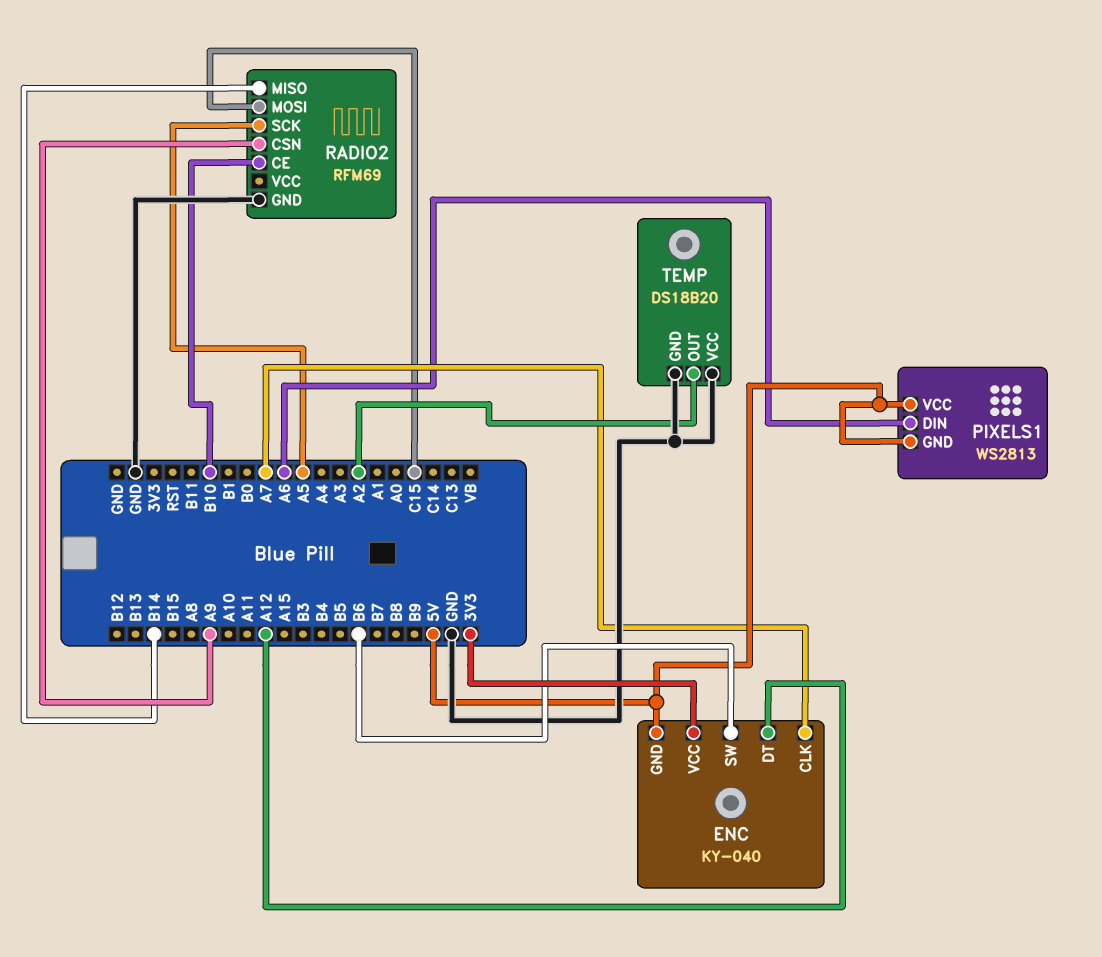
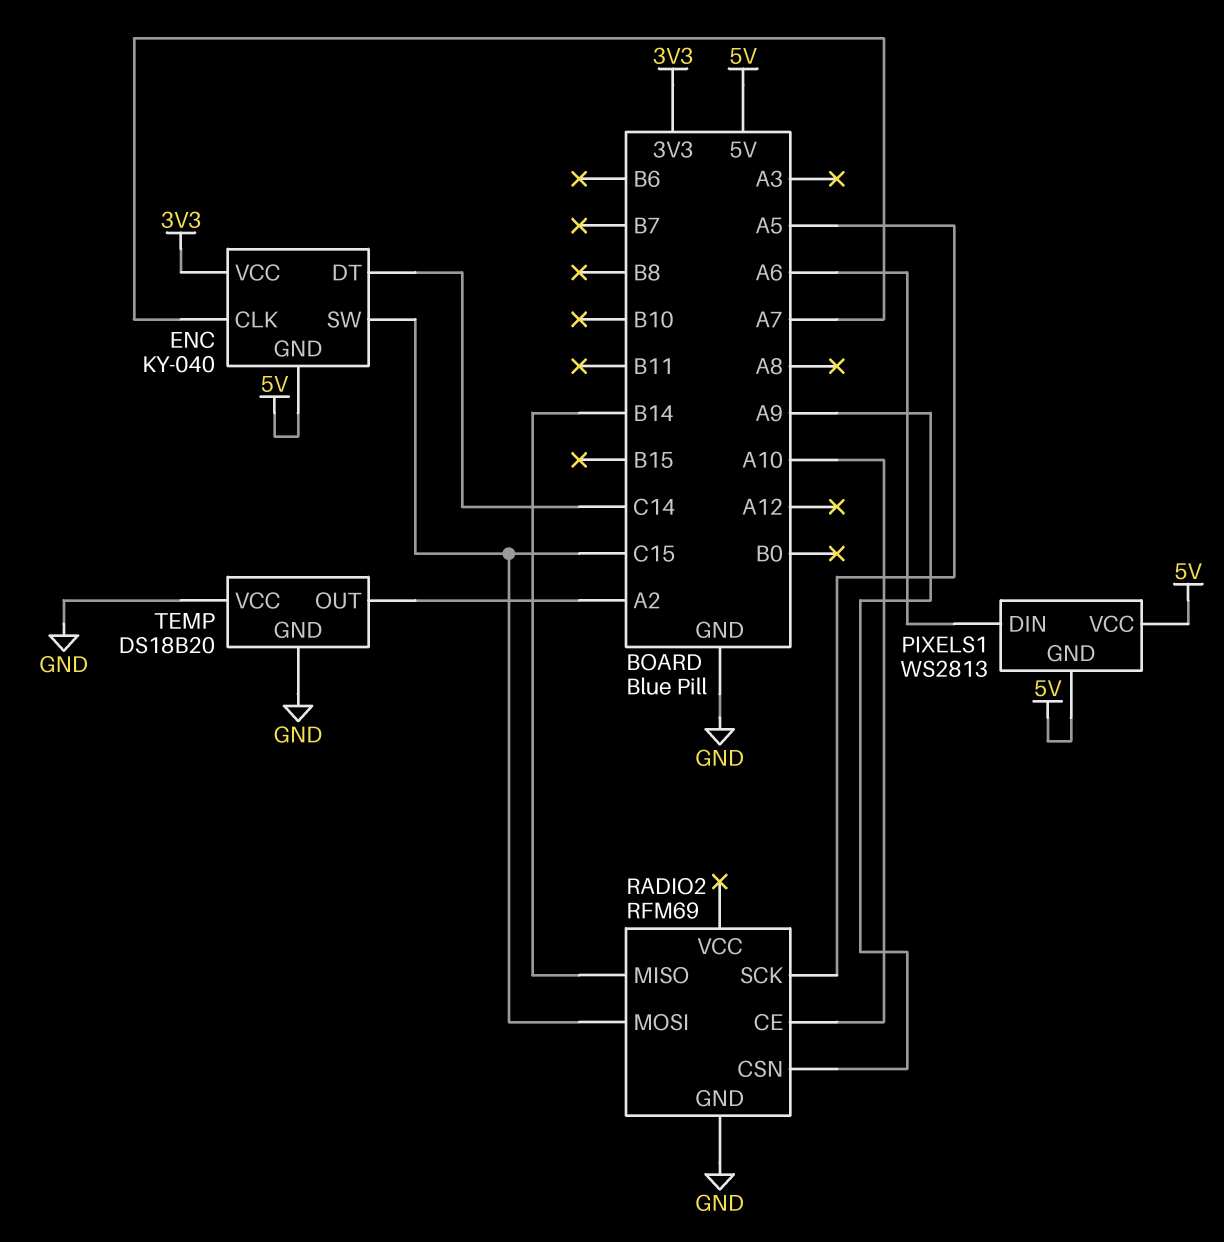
ENC pin DT: A12 -> C14
ENC pin SW: B6 -> C15
RADIO2 pin CE: B10 -> A10

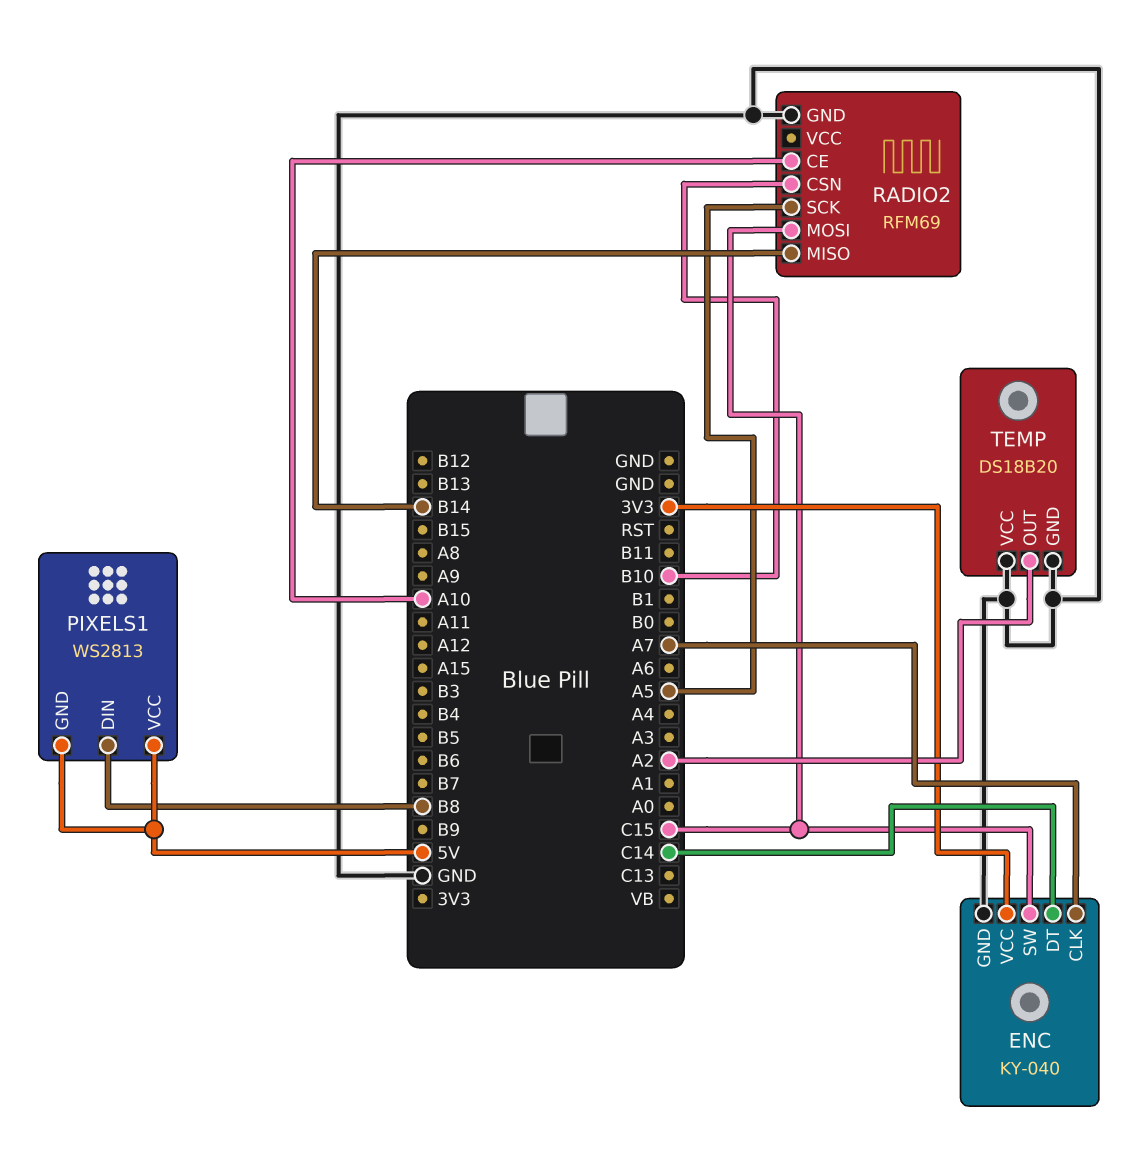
ENC pin GND: 5V -> GND
PIXELS1 pin DIN: A6 -> B8
RADIO2 pin CSN: A9 -> B10

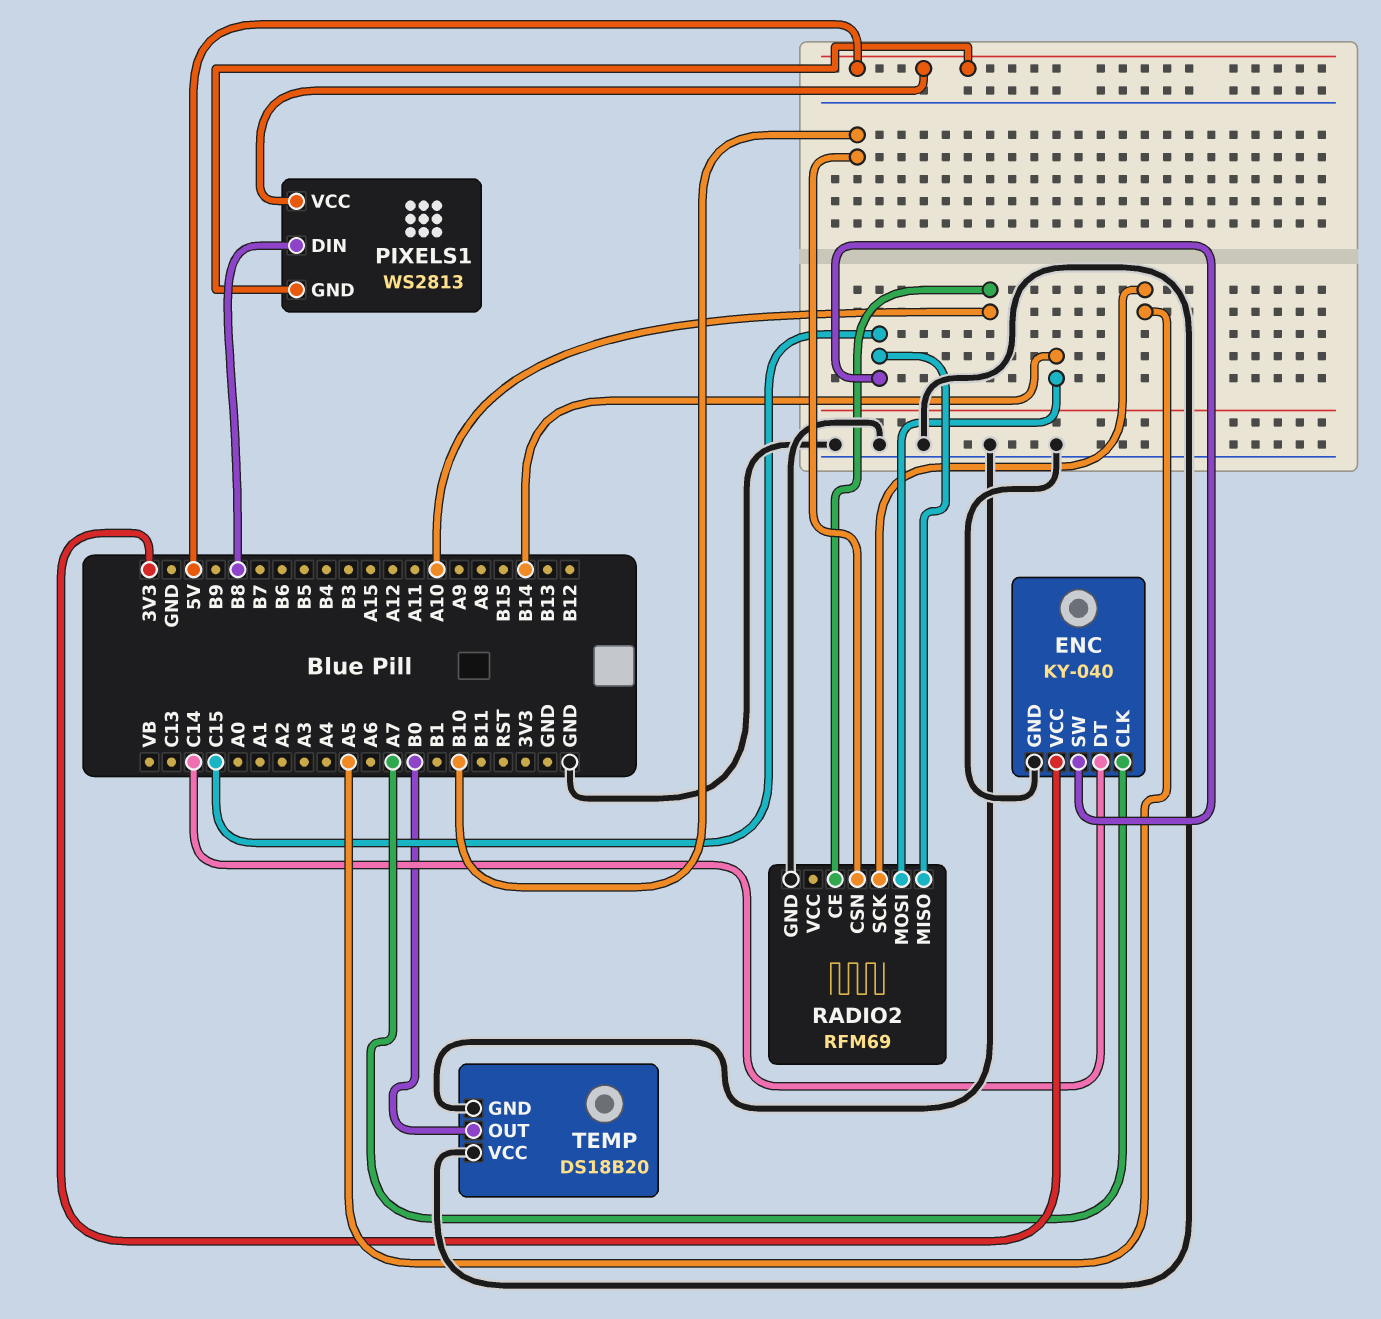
RADIO2 pin MISO: B14 -> C15
RADIO2 pin MOSI: C15 -> B14
TEMP pin OUT: A2 -> B0

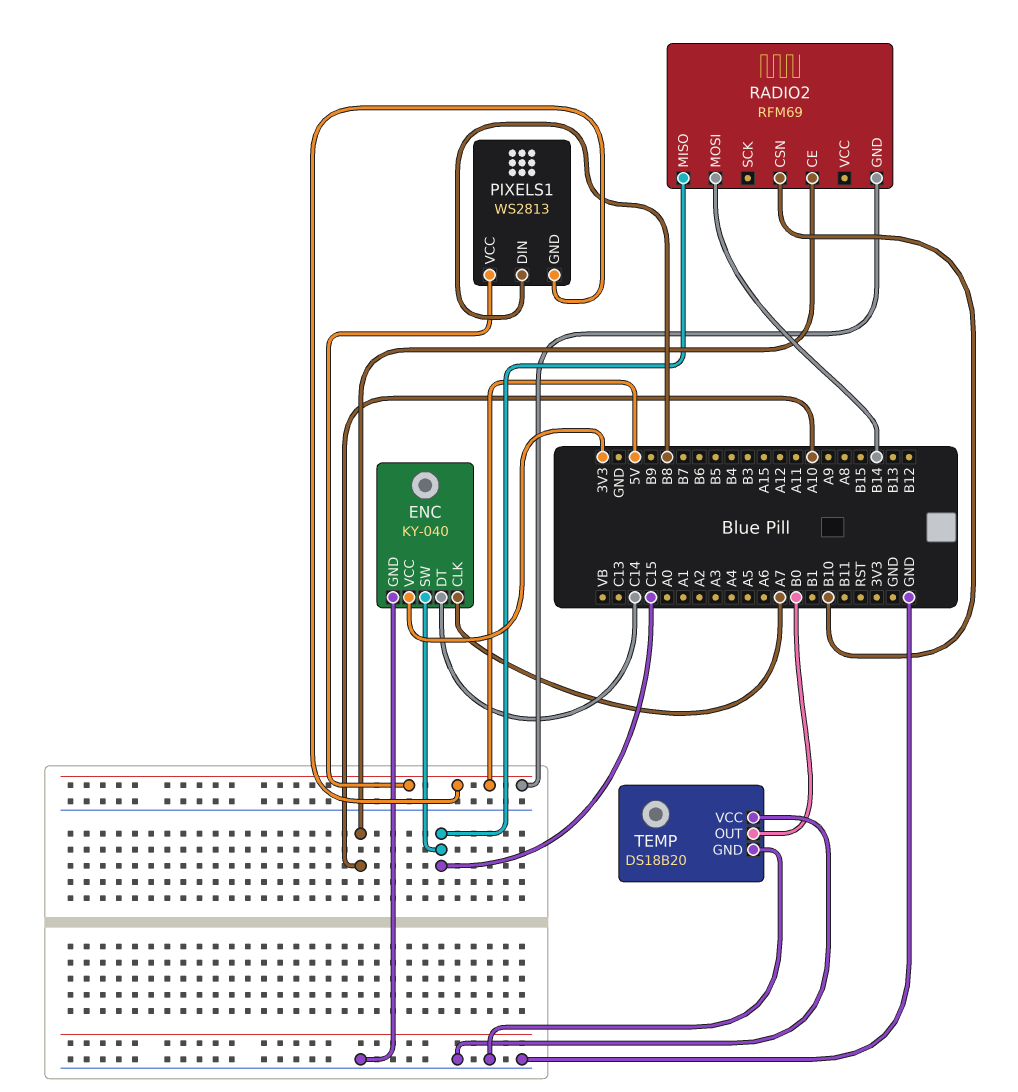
RADIO2 pin GND: GND -> 5V
RADIO2 pin SCK: A5 -> none

